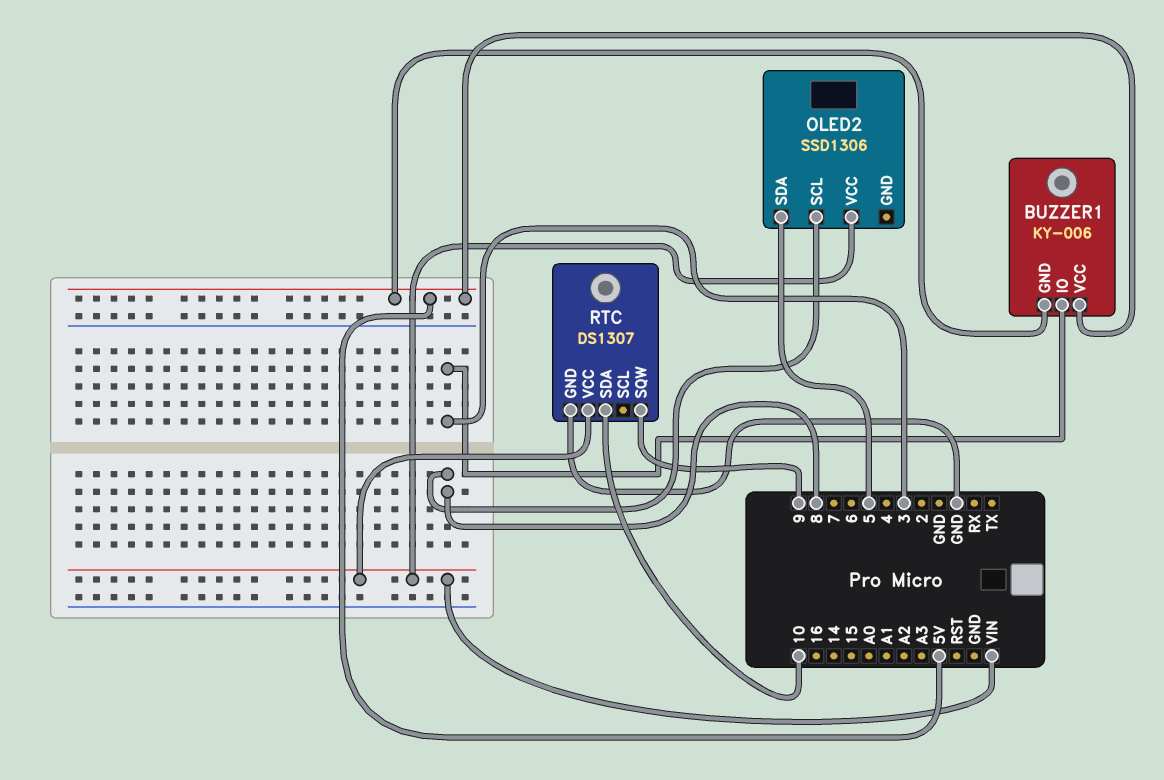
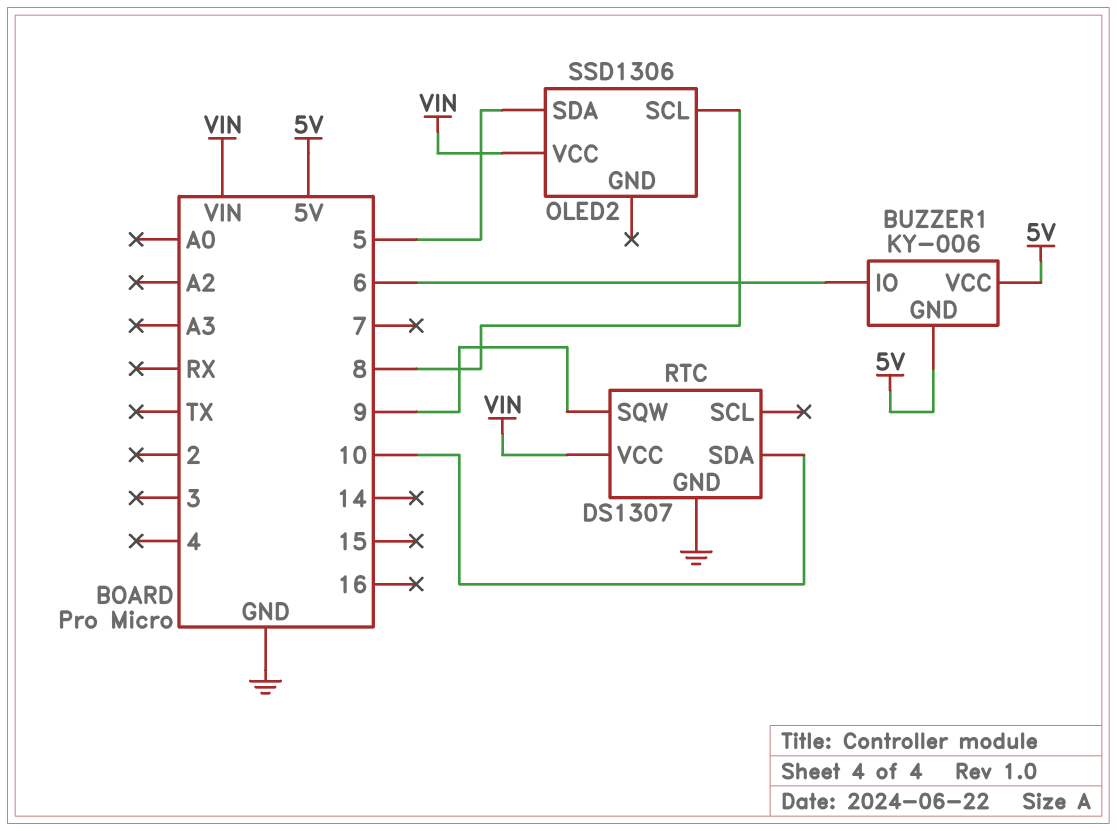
BUZZER1 pin IO: 3 -> 6

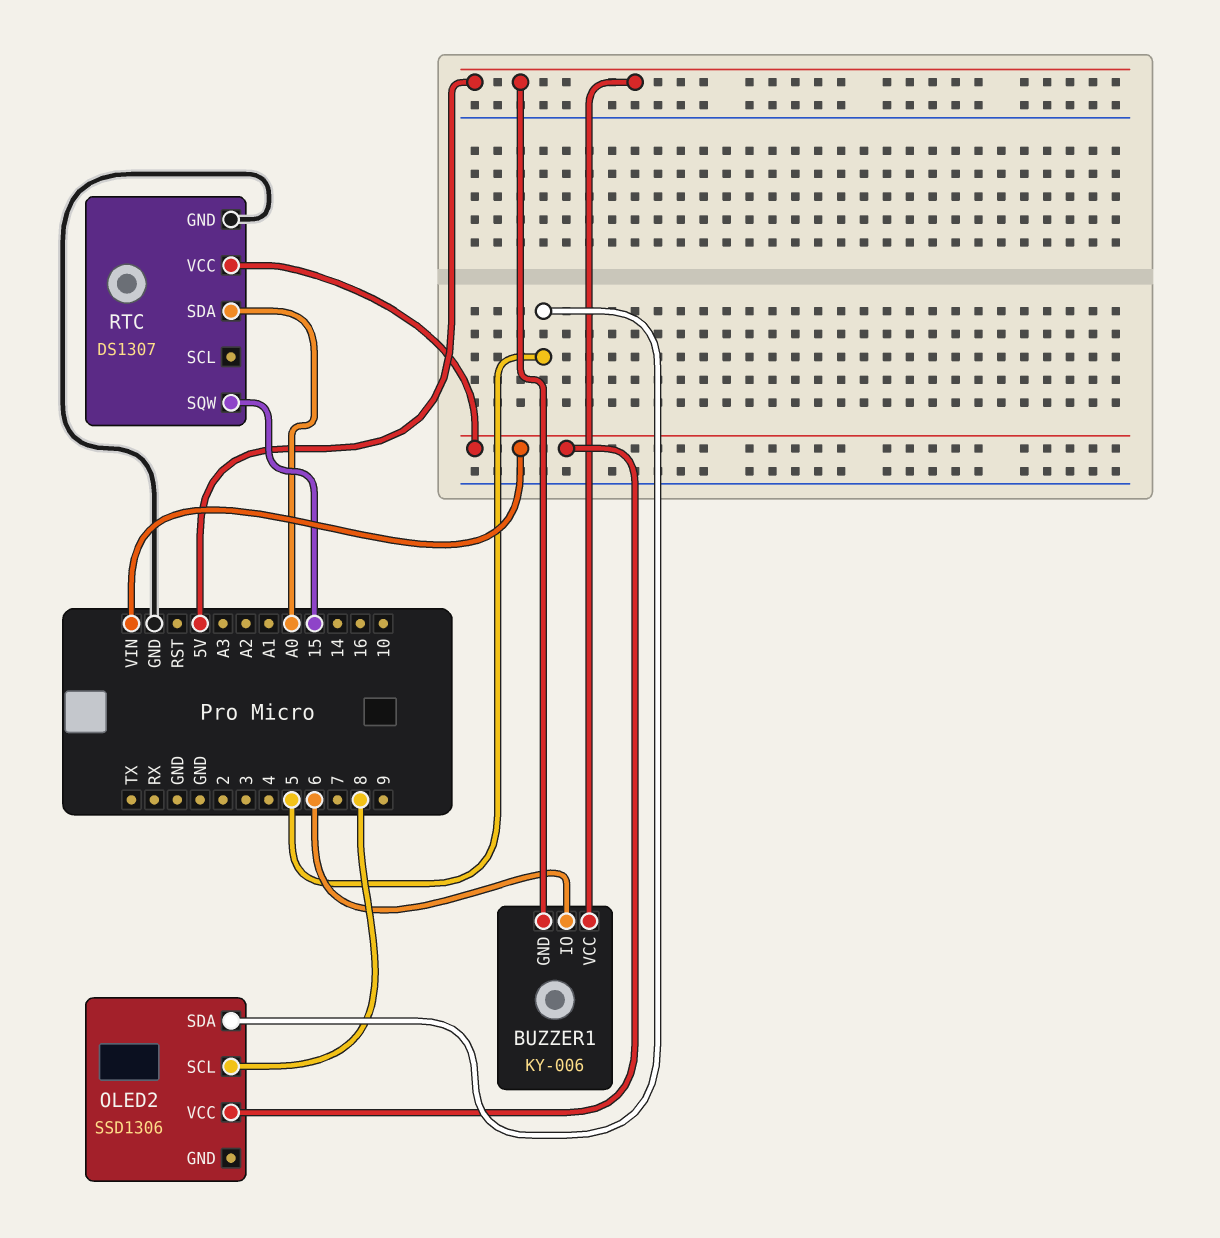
RTC pin SDA: 10 -> A0
RTC pin SQW: 9 -> 15

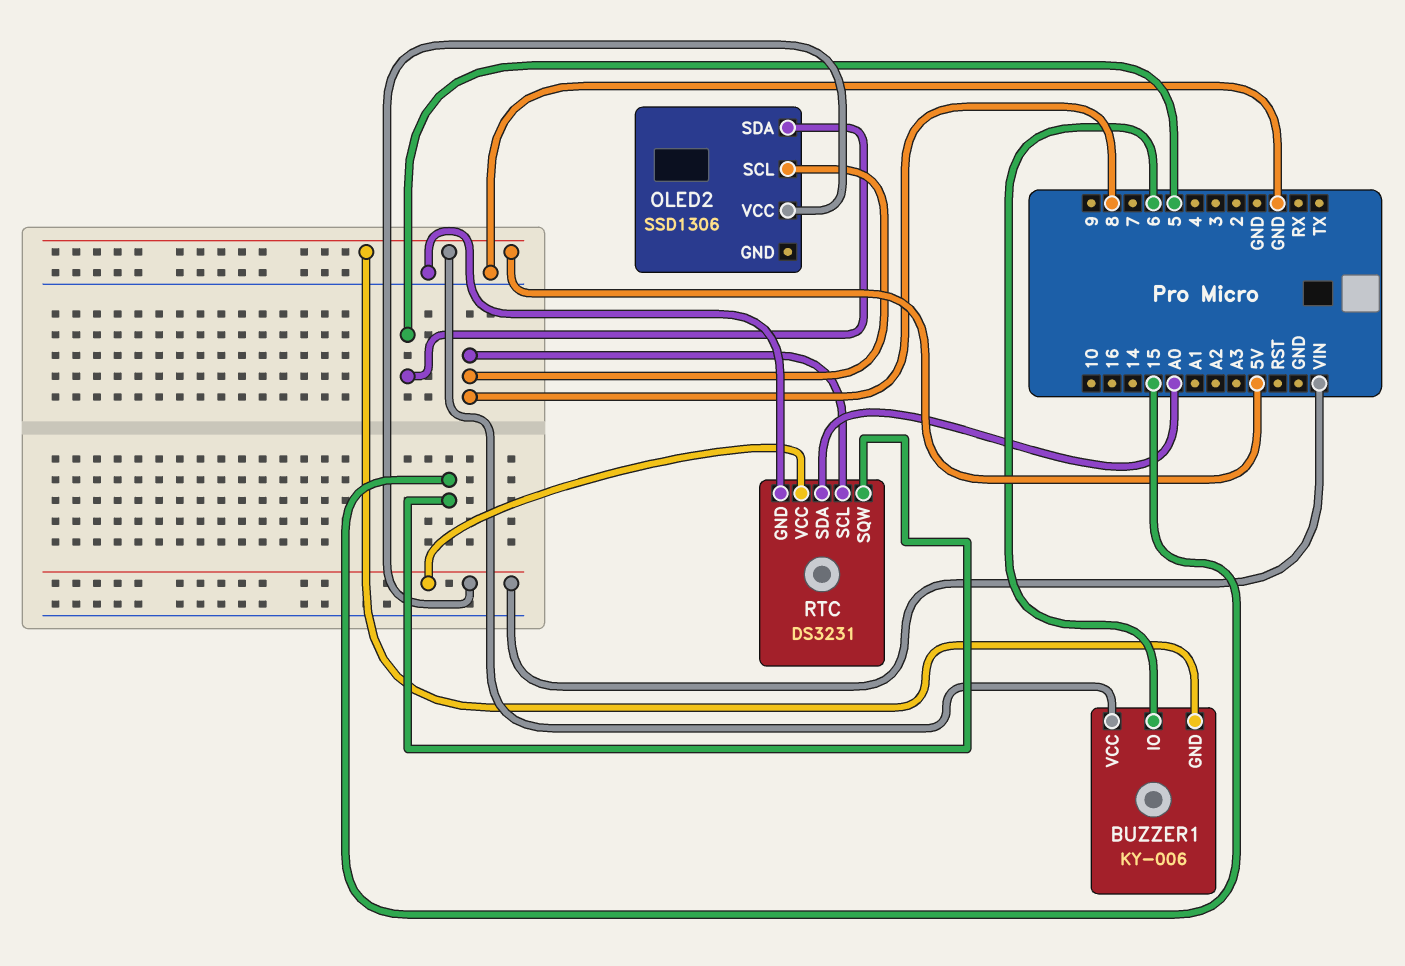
RTC: DS1307 -> DS3231
RTC pin SCL: none -> 8

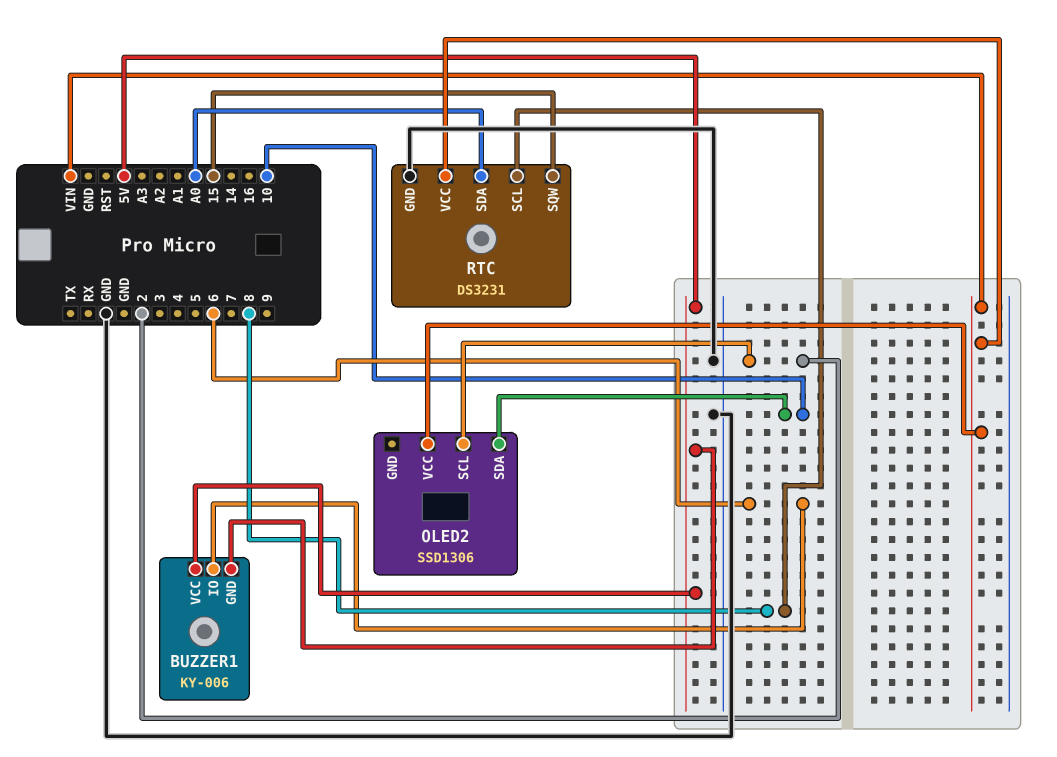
OLED2 pin SCL: 8 -> 2
OLED2 pin SDA: 5 -> 10

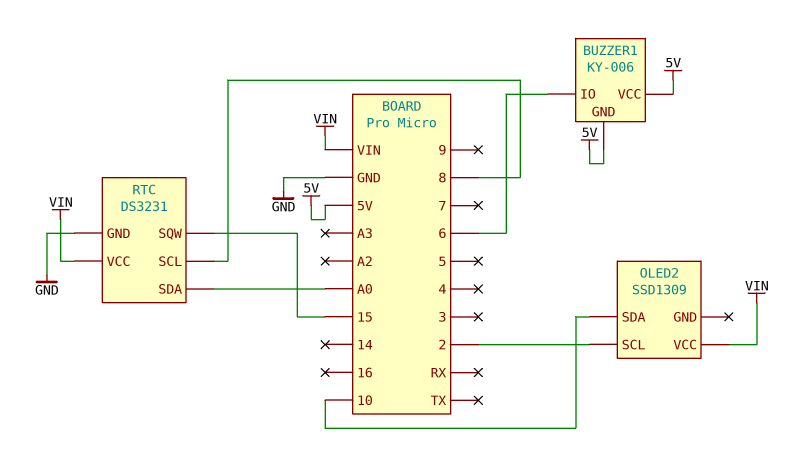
OLED2: SSD1306 -> SSD1309

